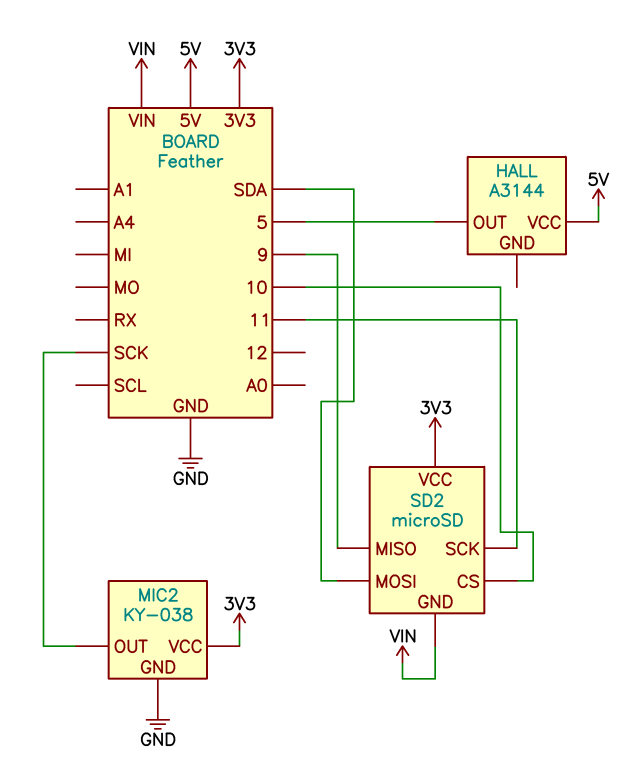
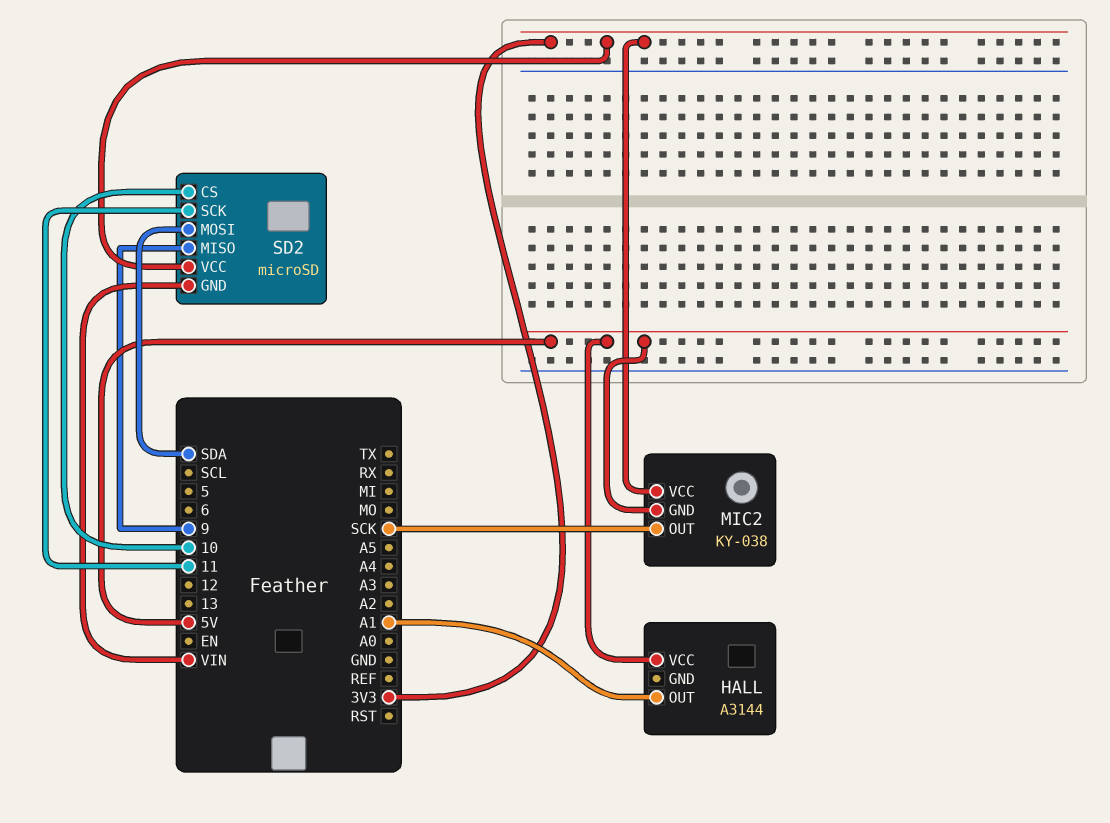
HALL pin OUT: 5 -> A1
MIC2 pin GND: GND -> 5V

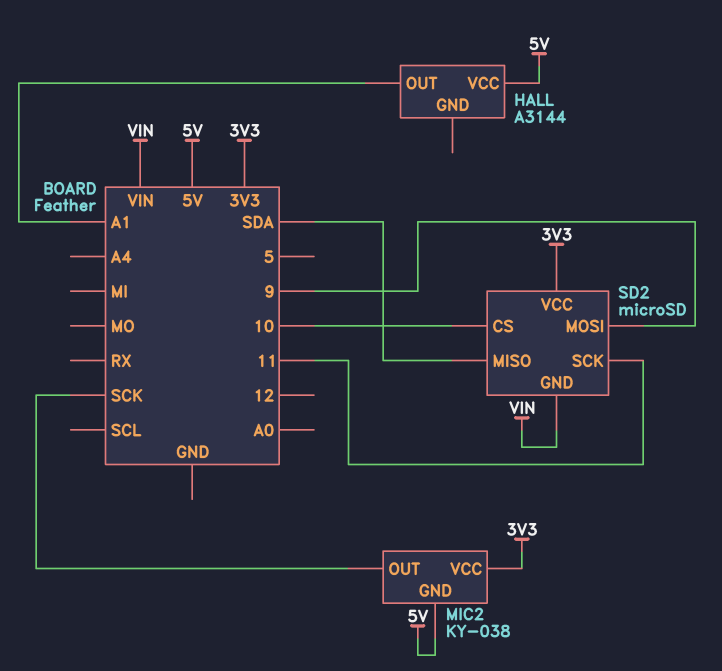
SD2 pin MISO: 9 -> SDA
SD2 pin MOSI: SDA -> 9

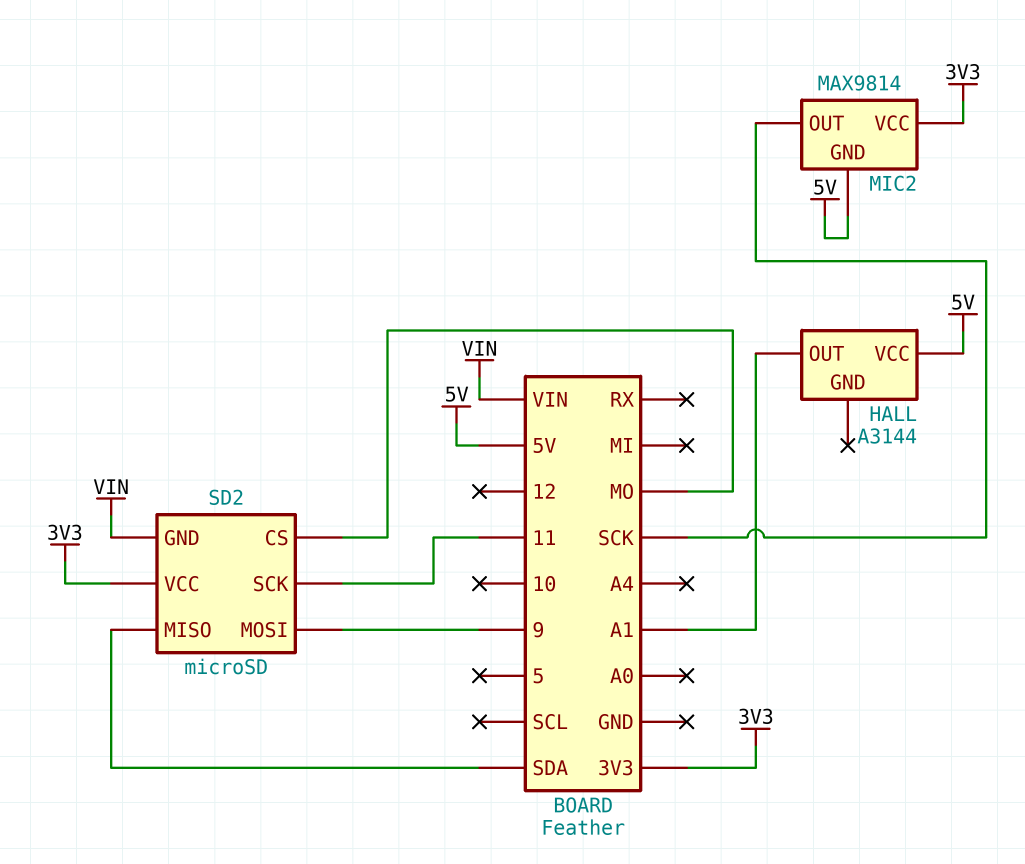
MIC2: KY-038 -> MAX9814
SD2 pin CS: 10 -> MO

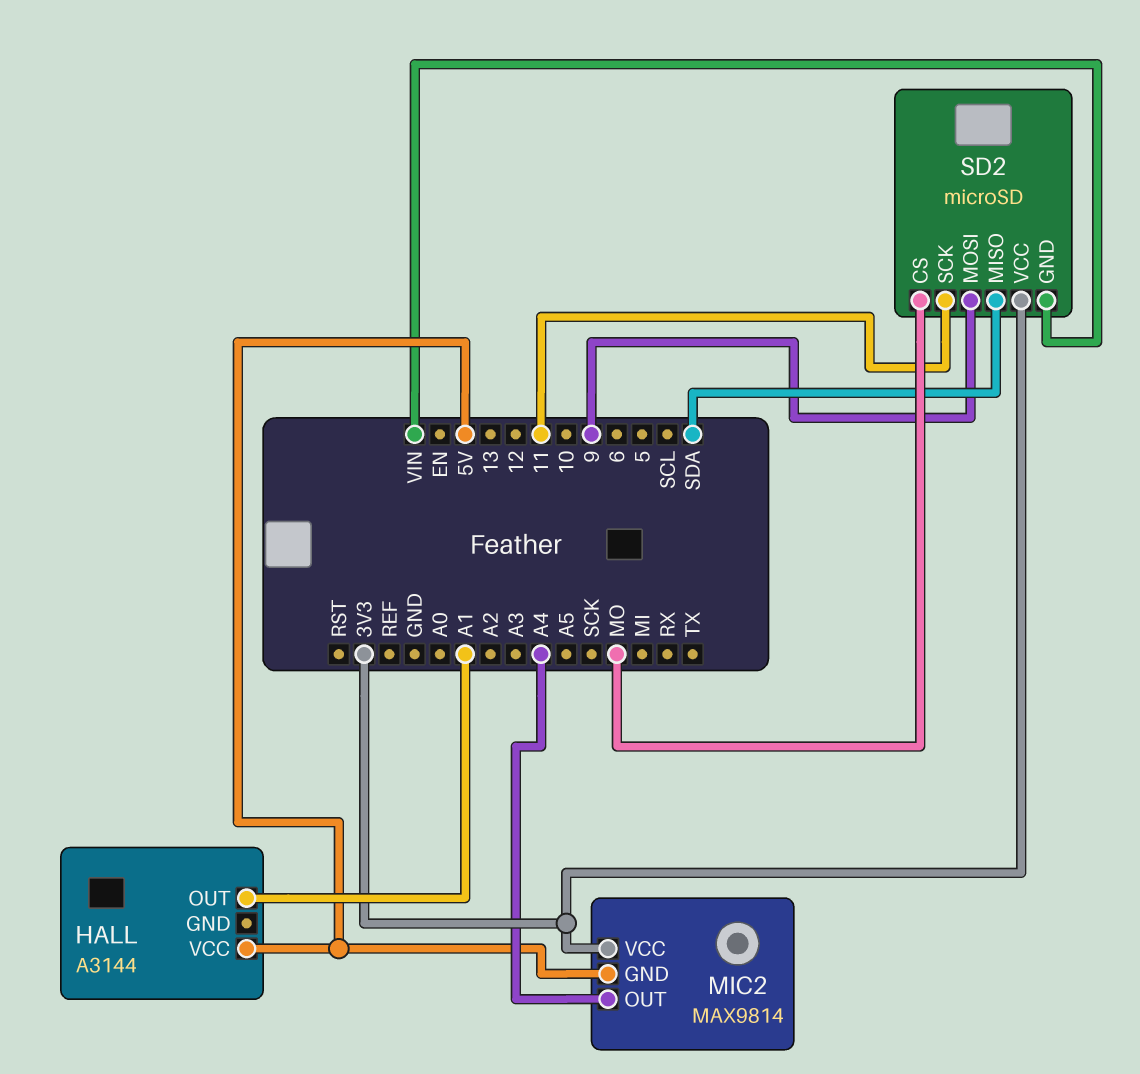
MIC2 pin OUT: SCK -> A4

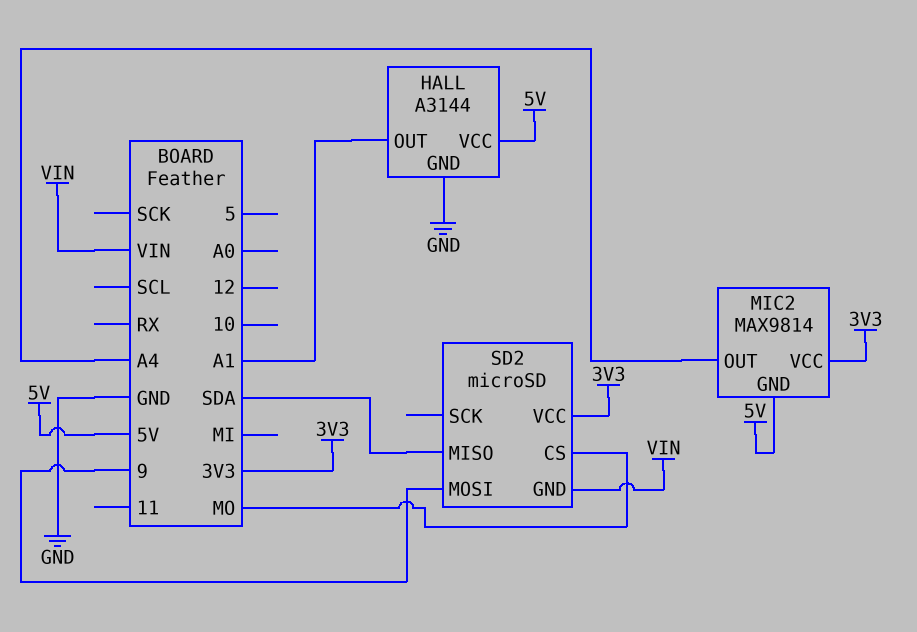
HALL pin GND: none -> GND
SD2 pin SCK: 11 -> none

